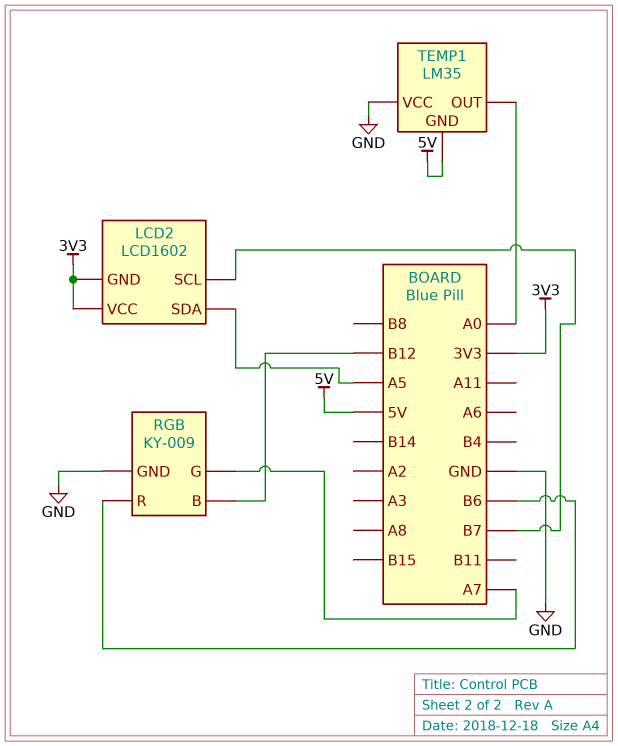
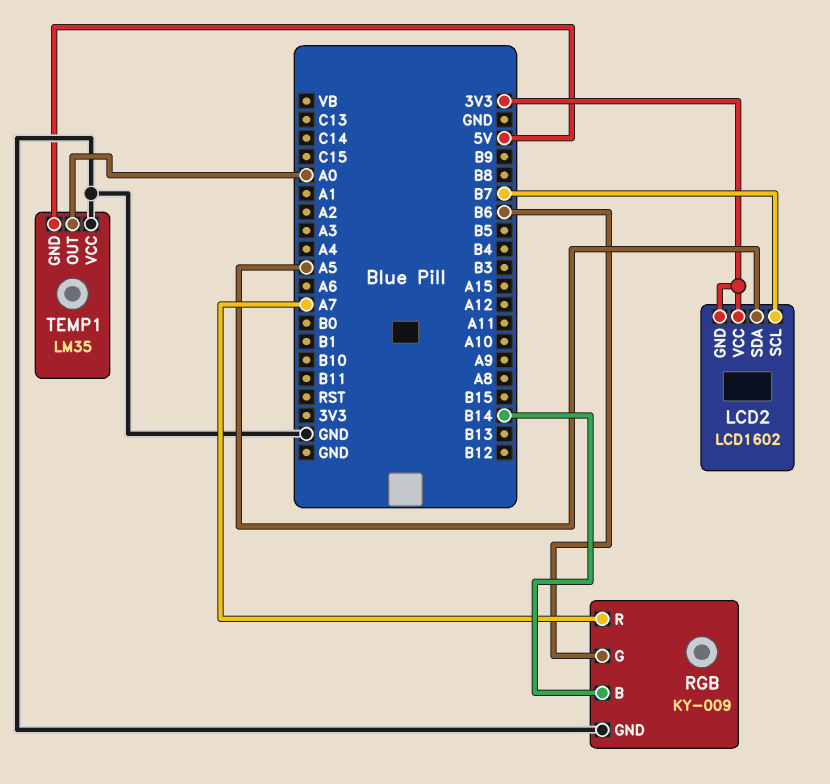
RGB pin B: B12 -> B14
RGB pin G: A7 -> B6
RGB pin R: B6 -> A7

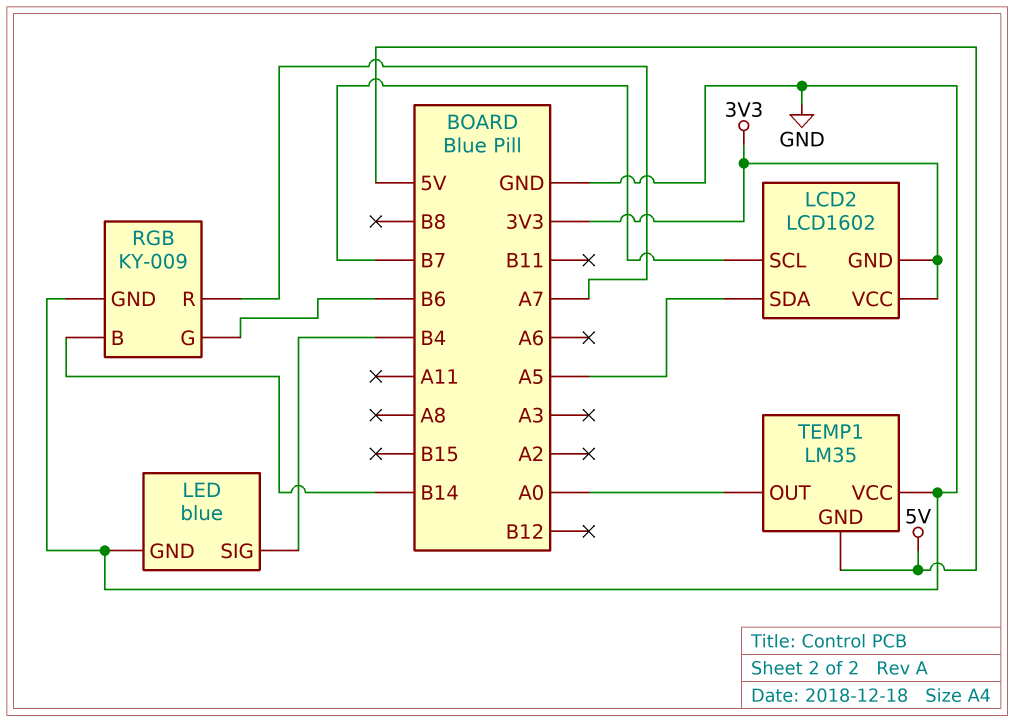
LED: none -> blue
LED pin GND: none -> GND
LED pin SIG: none -> B4

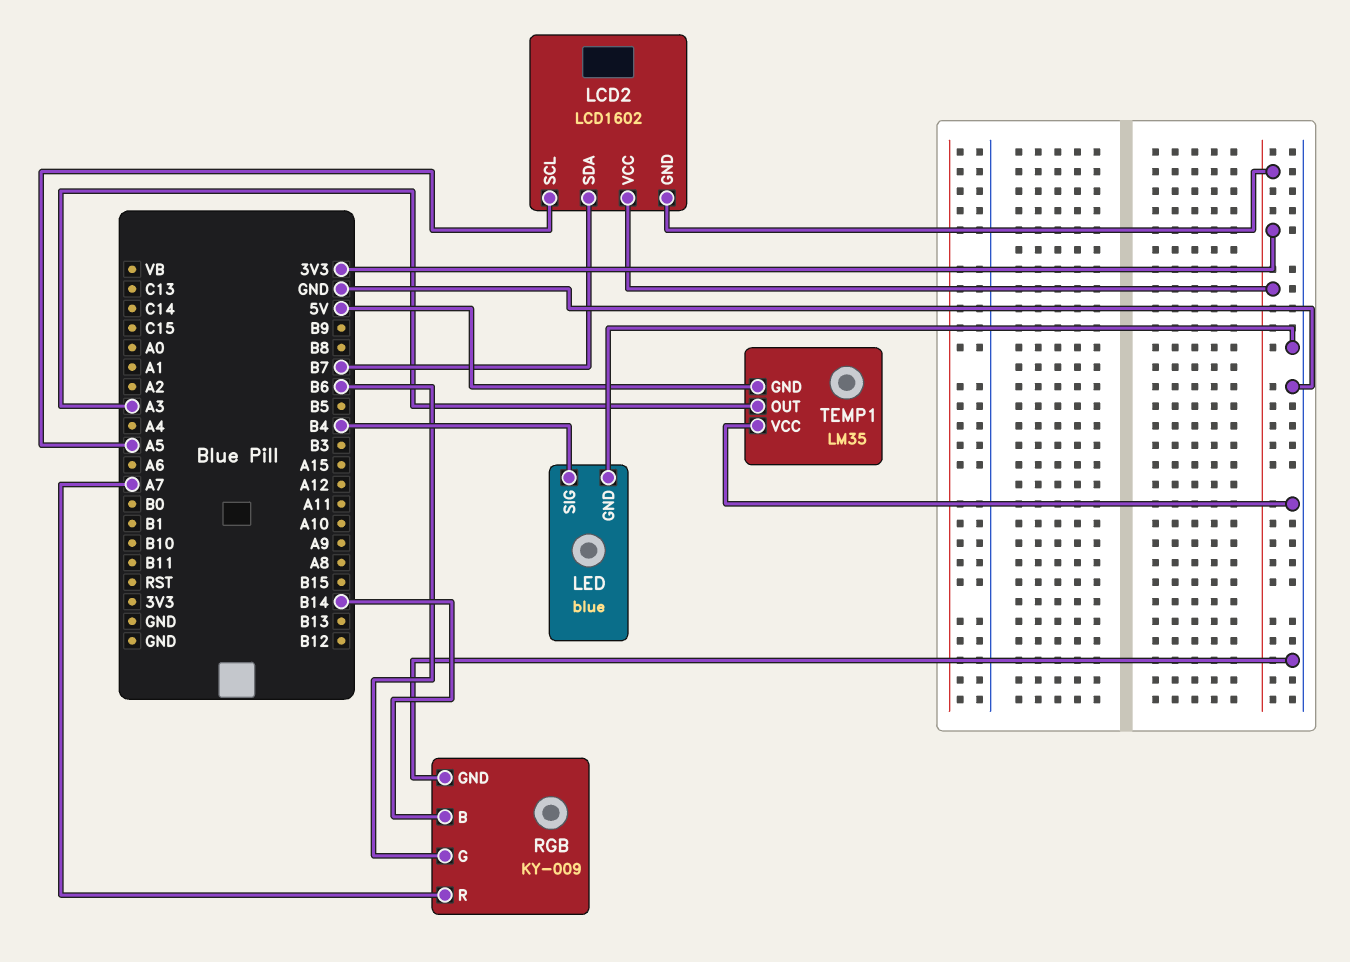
LCD2 pin SCL: B7 -> A5
LCD2 pin SDA: A5 -> B7
TEMP1 pin OUT: A0 -> A3

